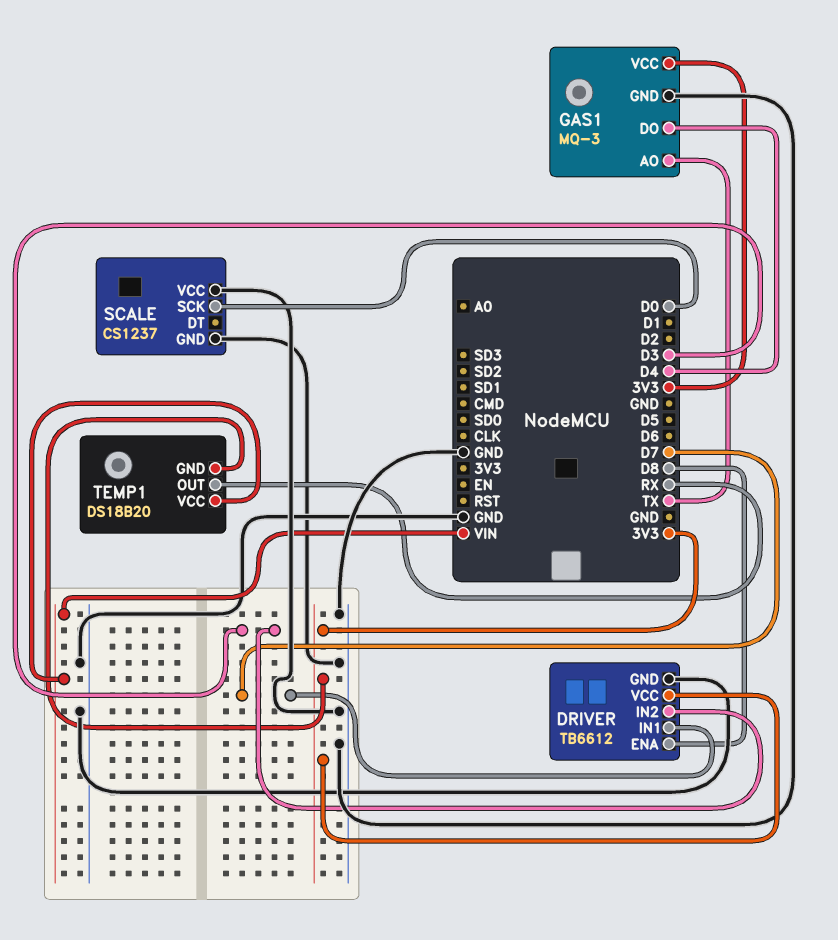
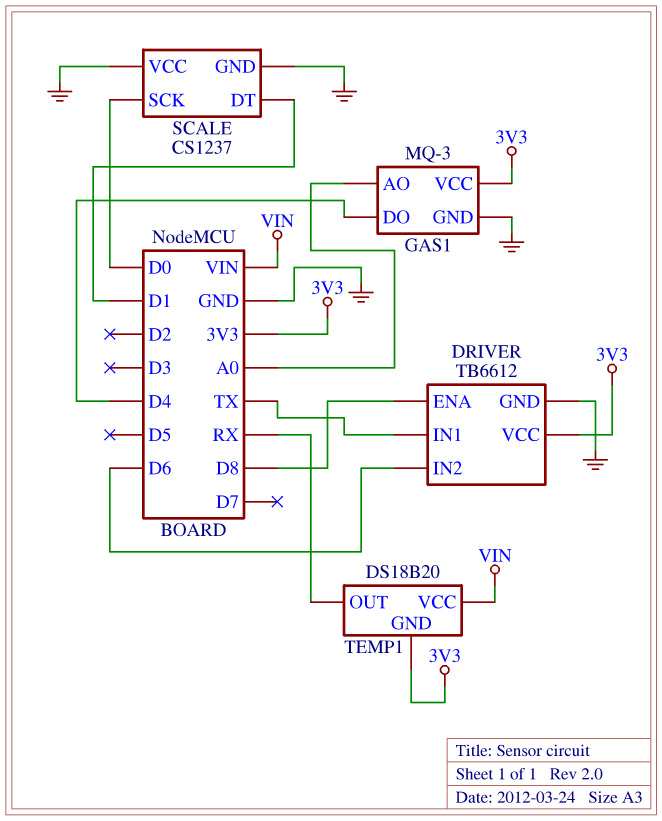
DRIVER pin IN1: D7 -> TX
DRIVER pin IN2: D3 -> D6
GAS1 pin AO: TX -> A0
SCALE pin DT: none -> D1

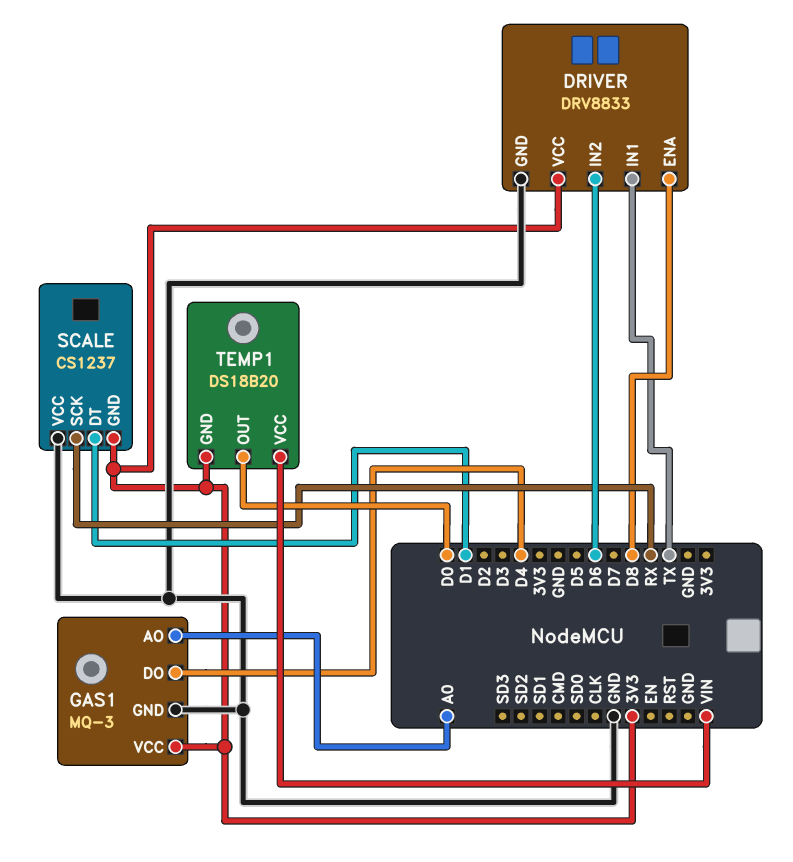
DRIVER: TB6612 -> DRV8833
SCALE pin GND: GND -> 3V3
SCALE pin SCK: D0 -> RX
TEMP1 pin OUT: RX -> D0

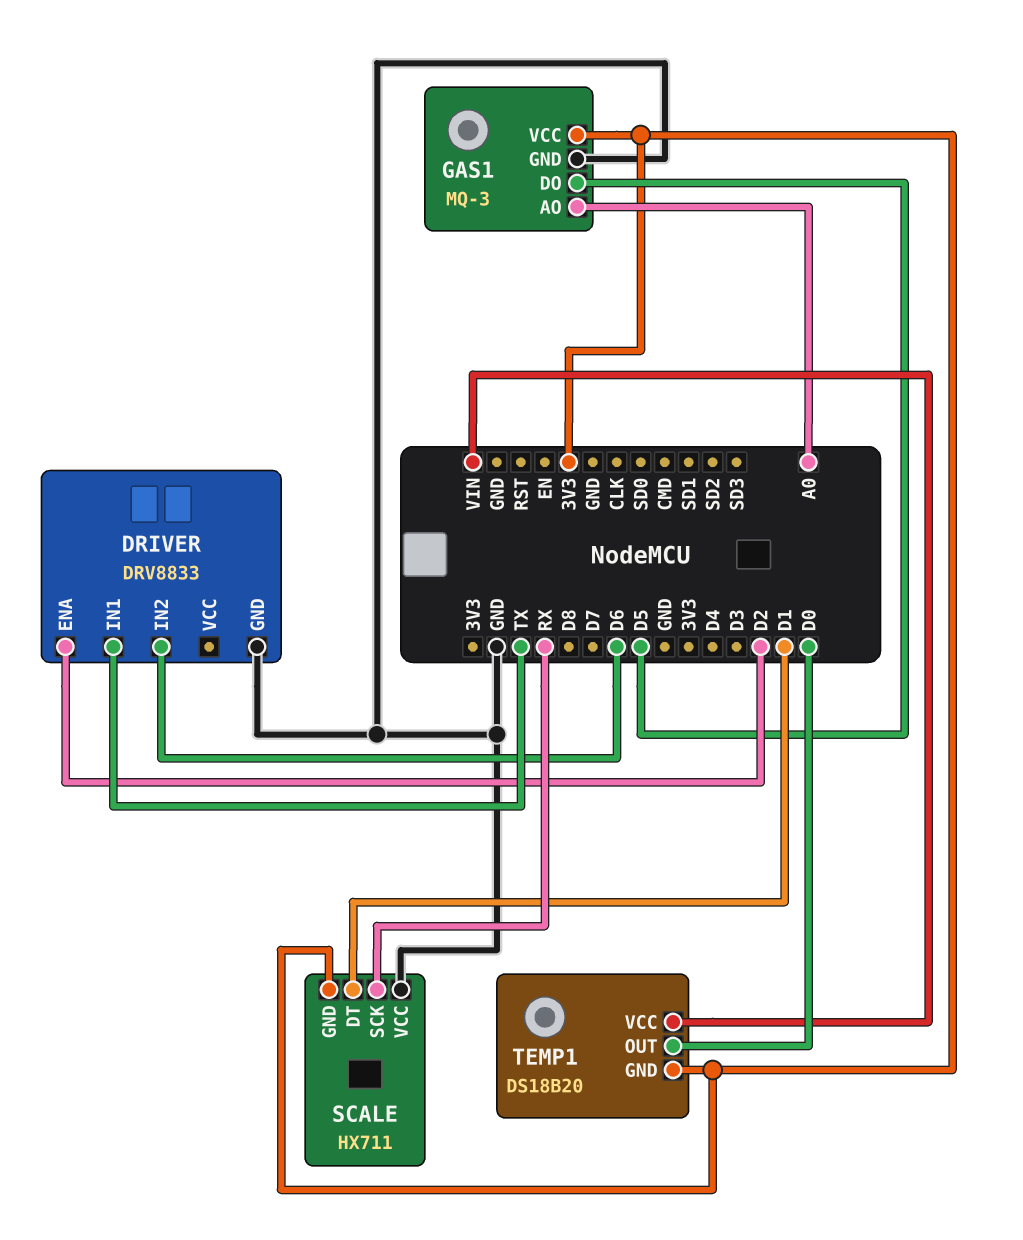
DRIVER pin ENA: D8 -> D2
DRIVER pin VCC: 3V3 -> none
GAS1 pin DO: D4 -> D5
SCALE: CS1237 -> HX711

